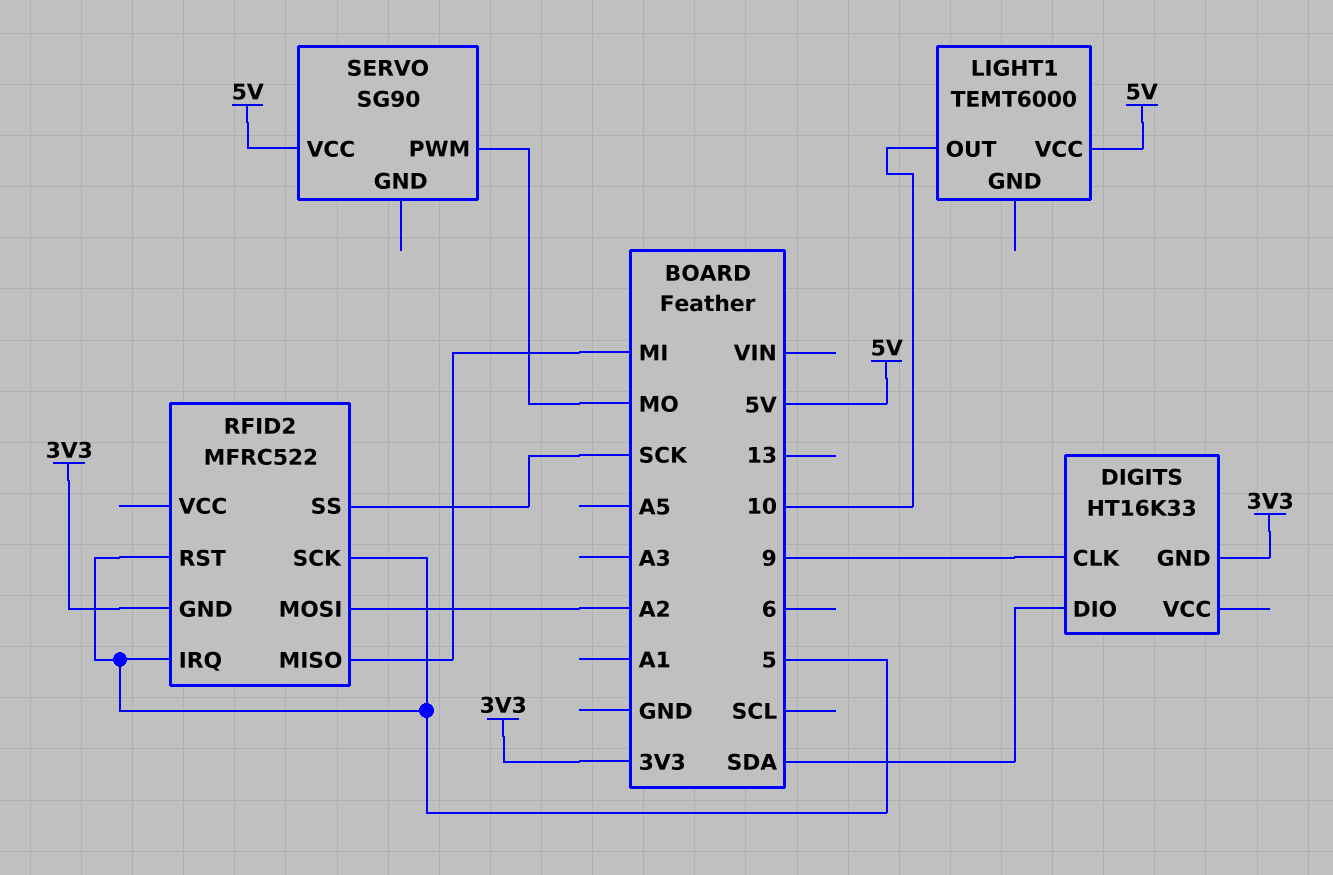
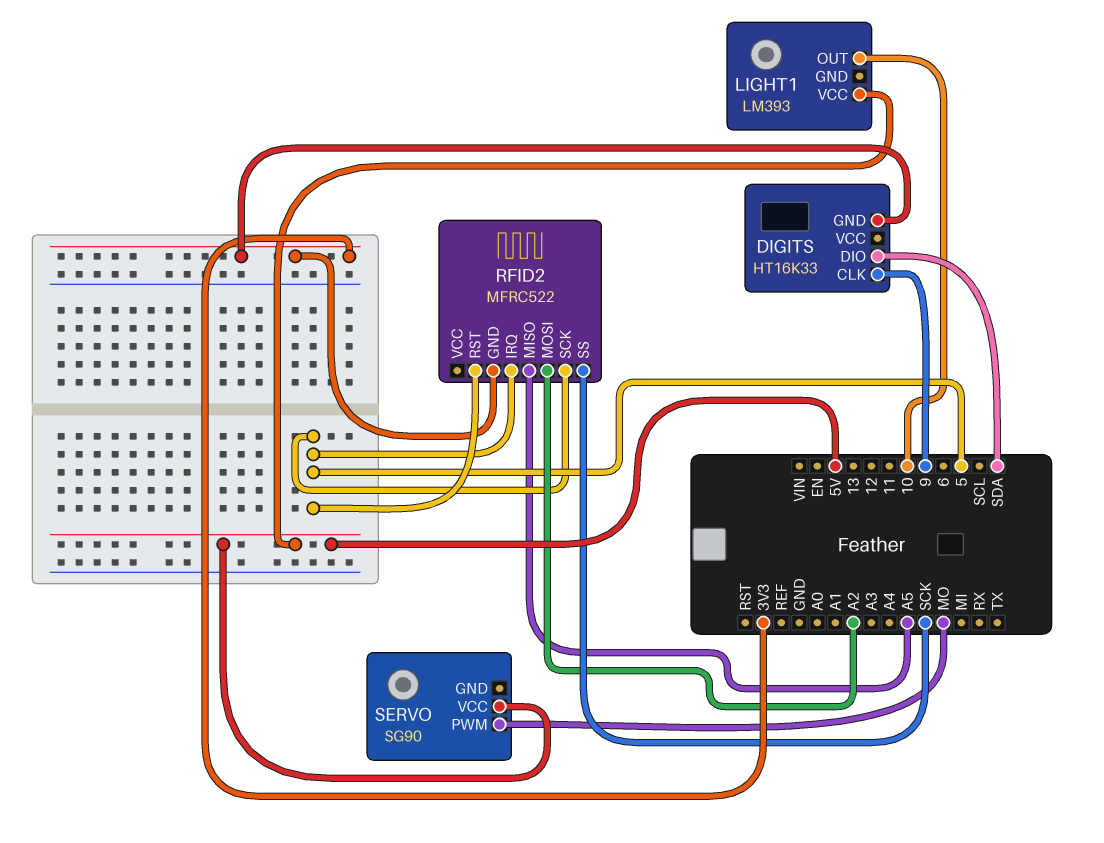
LIGHT1: TEMT6000 -> LM393
RFID2 pin MISO: MI -> A5

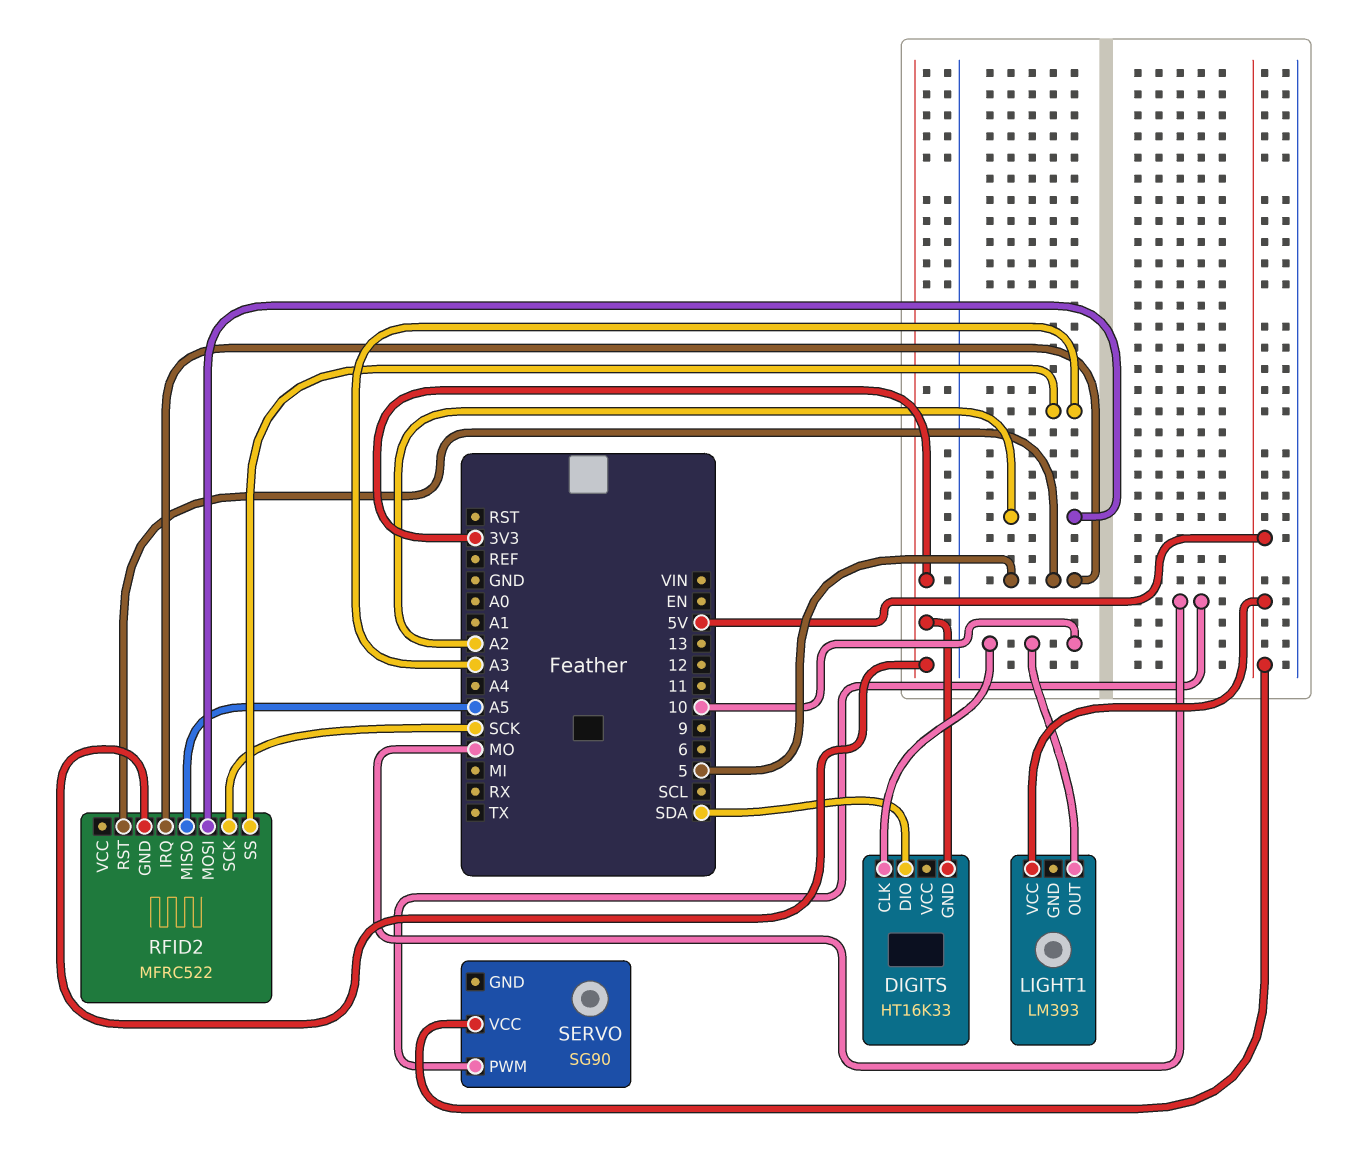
DIGITS pin CLK: 9 -> 10
RFID2 pin SCK: 5 -> SCK
RFID2 pin SS: SCK -> A3

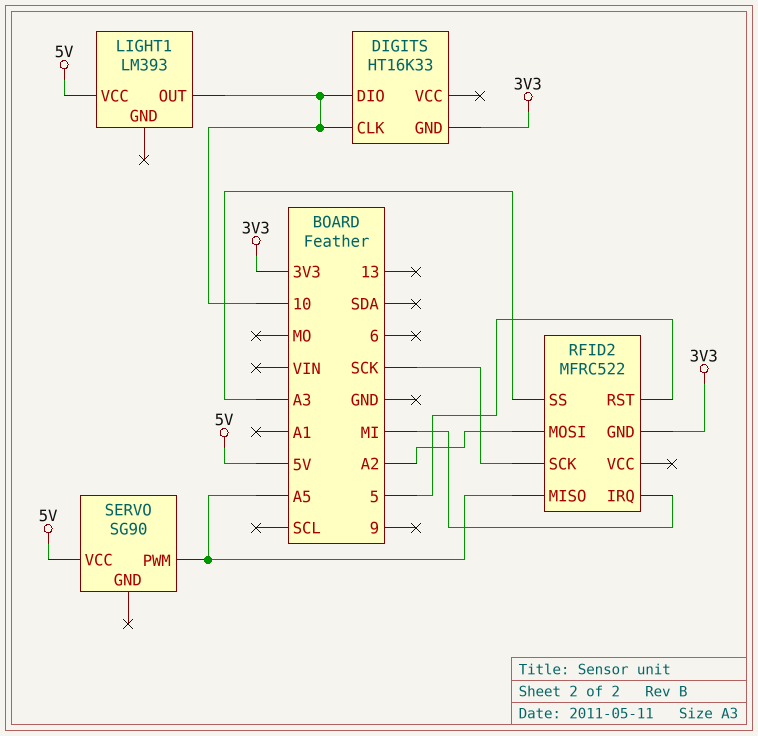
DIGITS pin DIO: SDA -> 10
RFID2 pin IRQ: 5 -> MI
SERVO pin PWM: MO -> A5

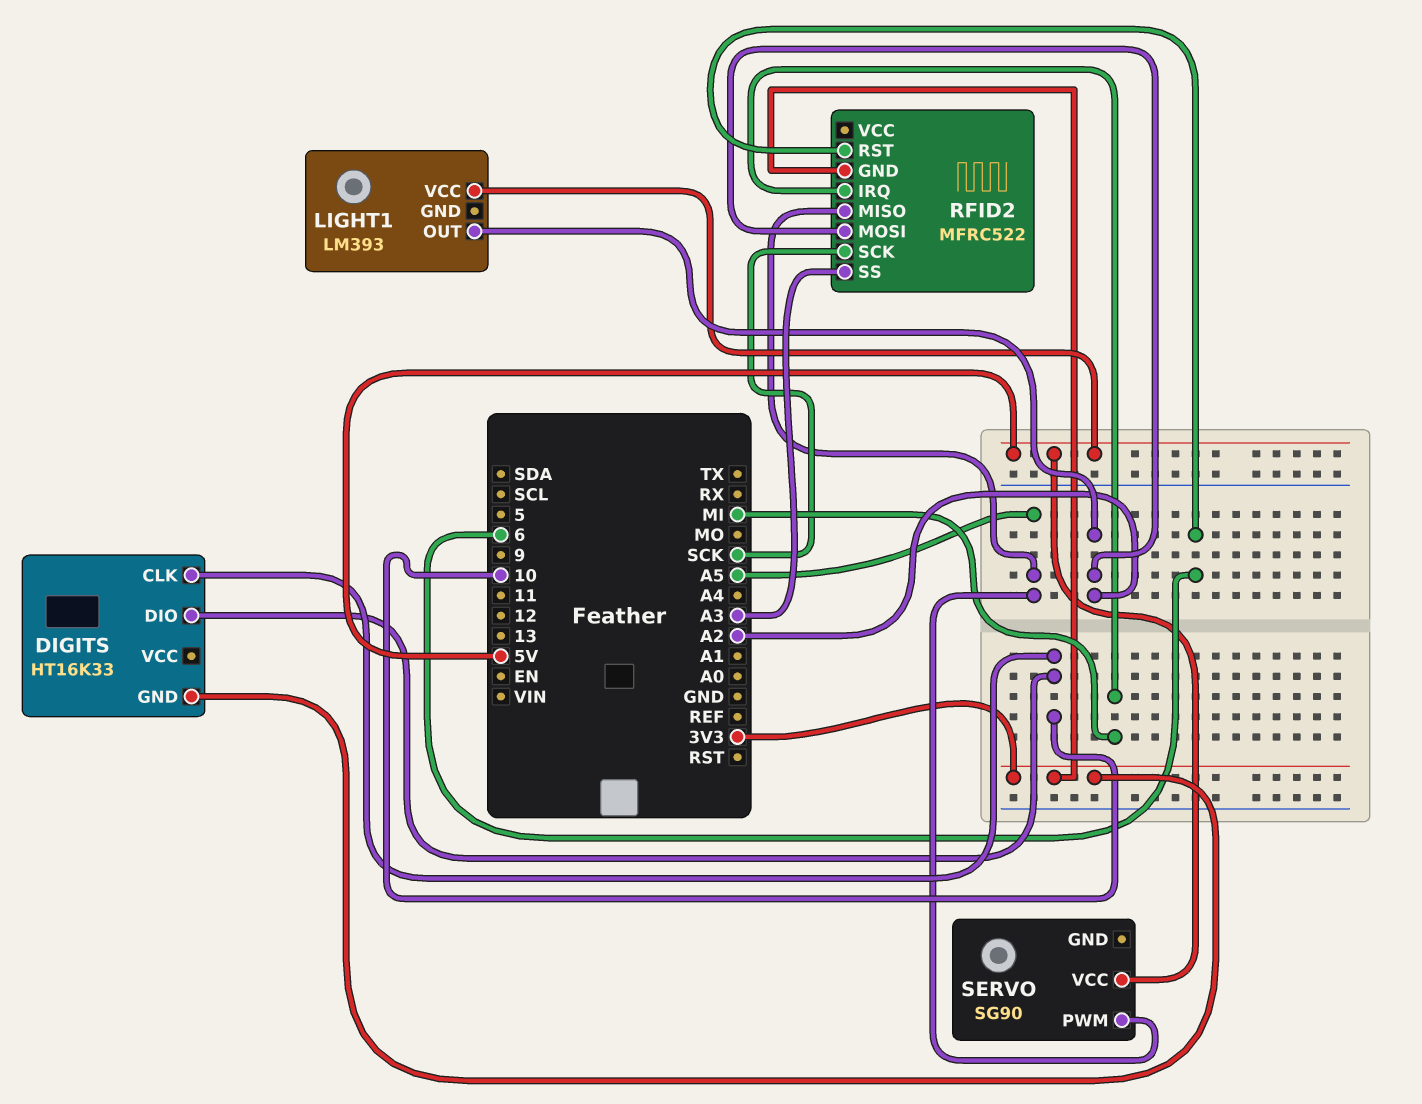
LIGHT1 pin OUT: 10 -> A2
RFID2 pin RST: 5 -> 6

